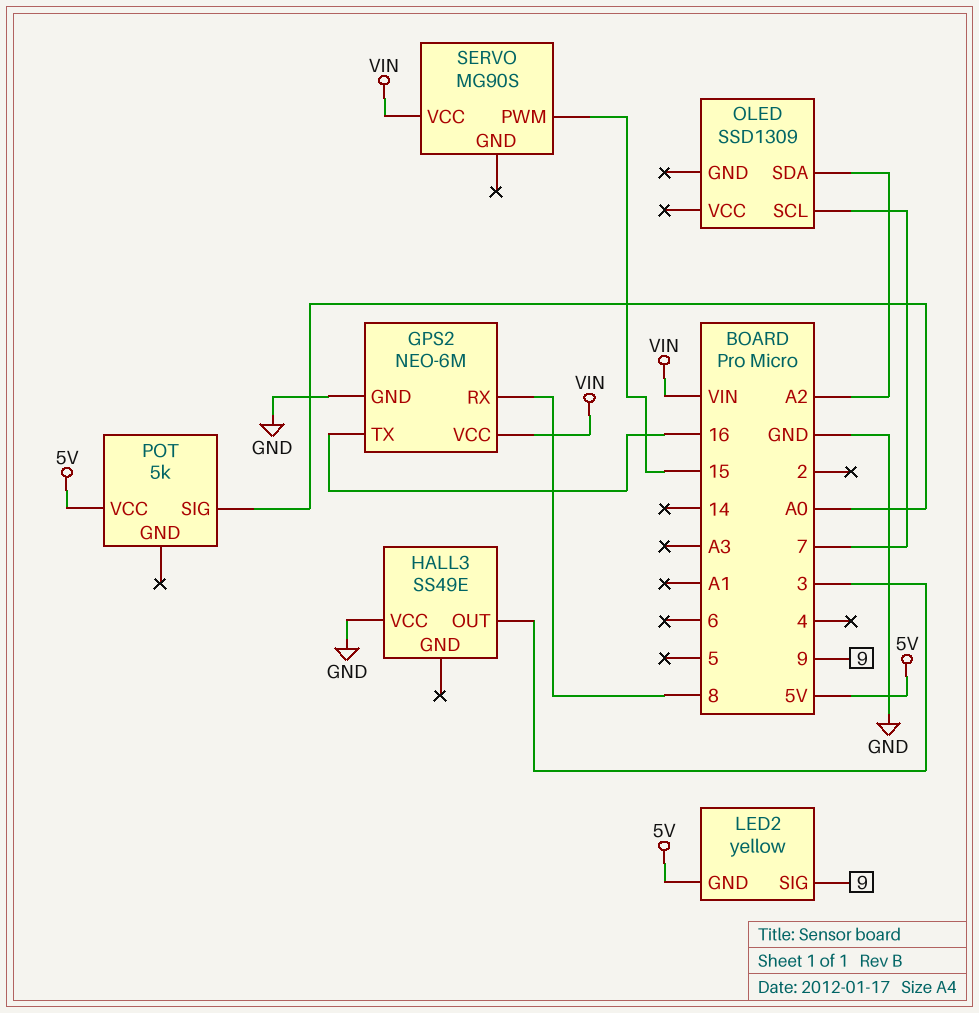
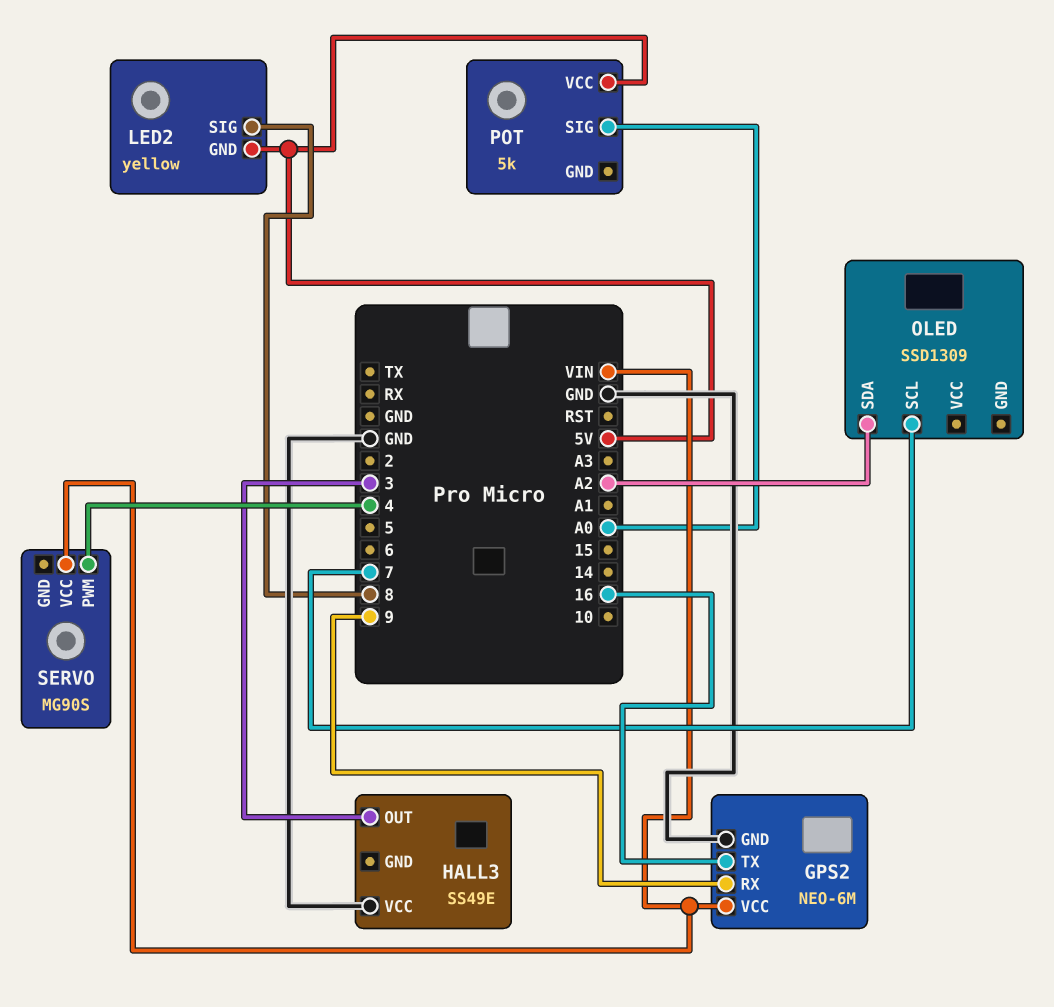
GPS2 pin RX: 8 -> 9
LED2 pin SIG: 9 -> 8
SERVO pin PWM: 15 -> 4

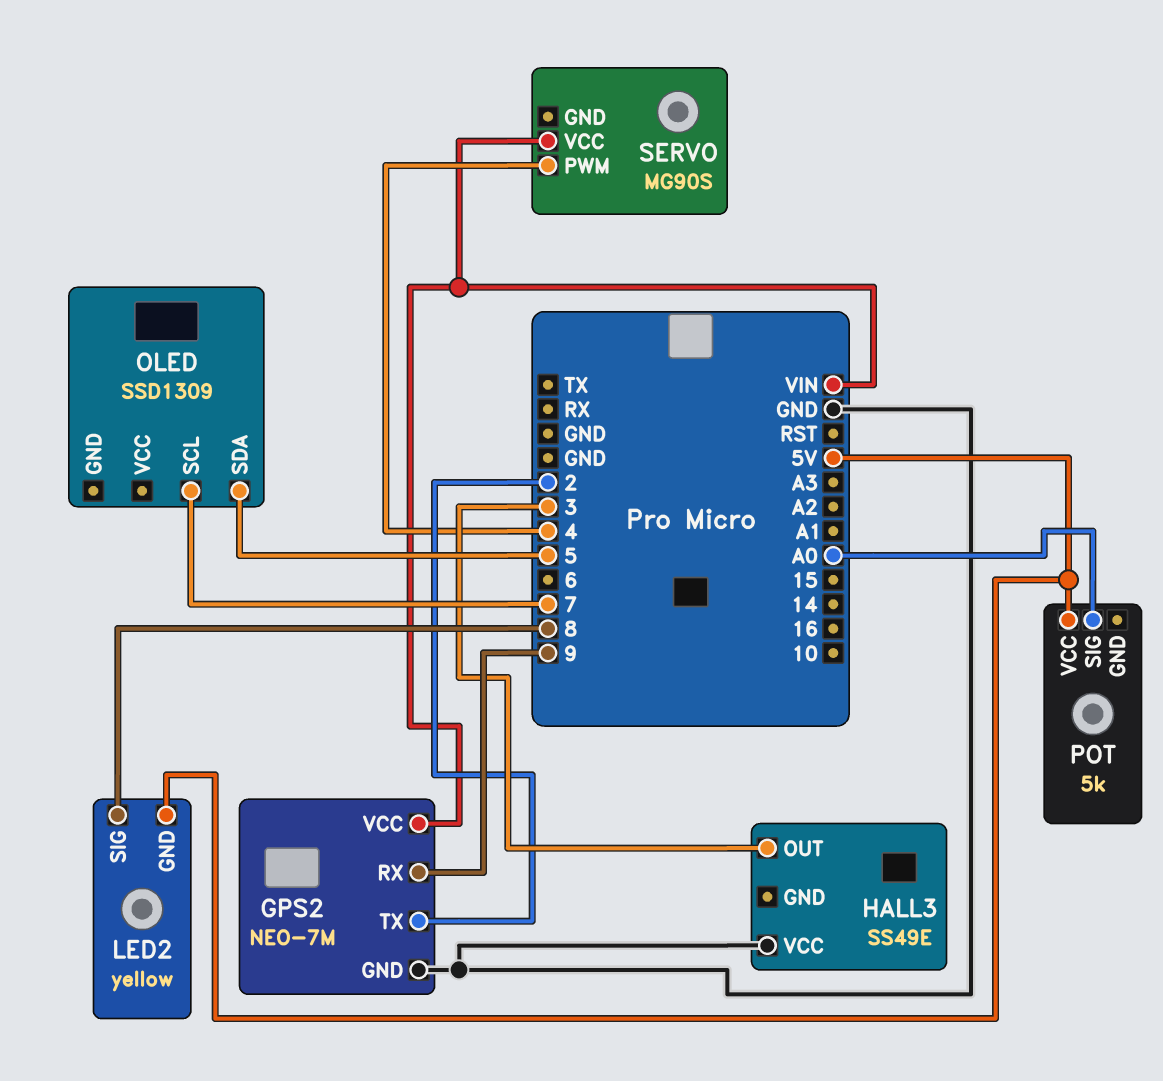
GPS2: NEO-6M -> NEO-7M
GPS2 pin TX: 16 -> 2
OLED pin SDA: A2 -> 5

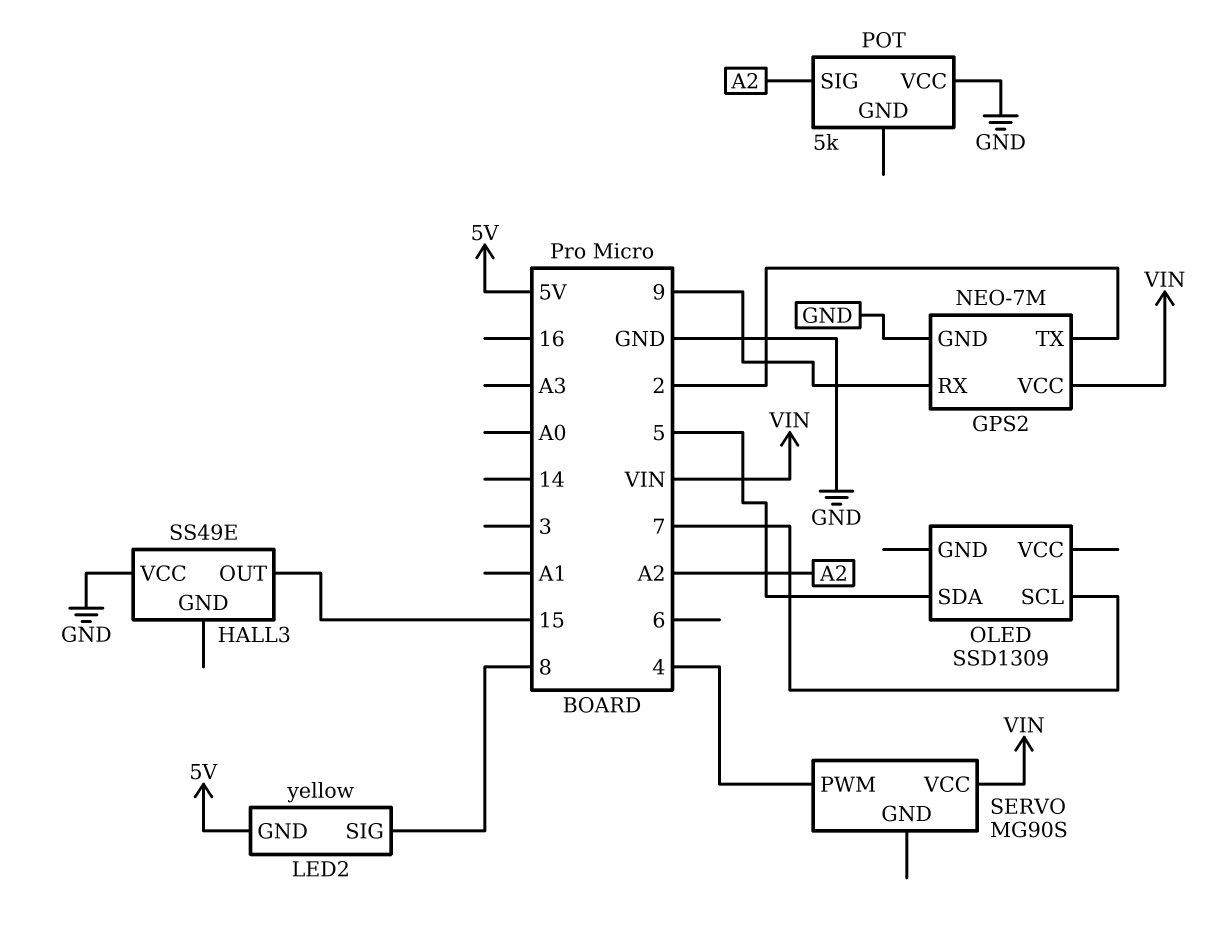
HALL3 pin OUT: 3 -> 15
POT pin SIG: A0 -> A2
POT pin VCC: 5V -> GND

